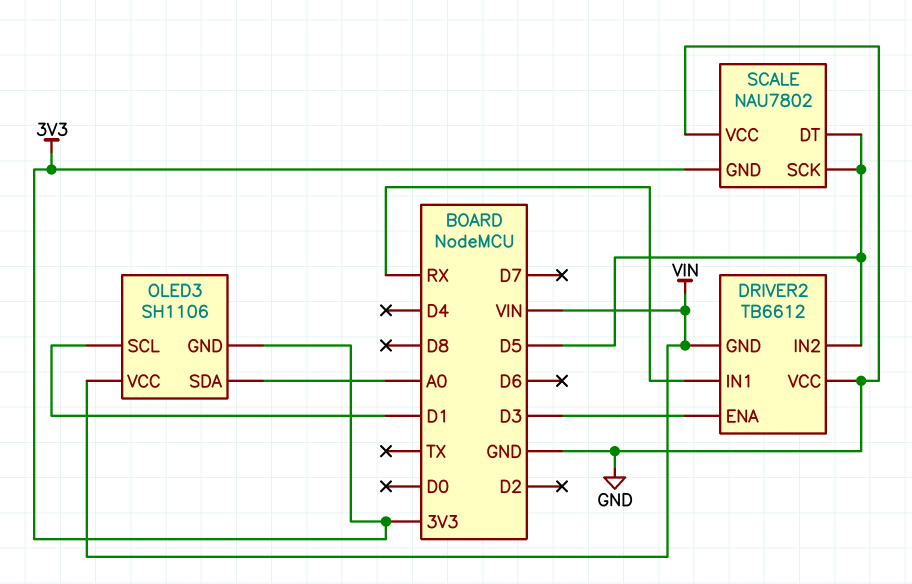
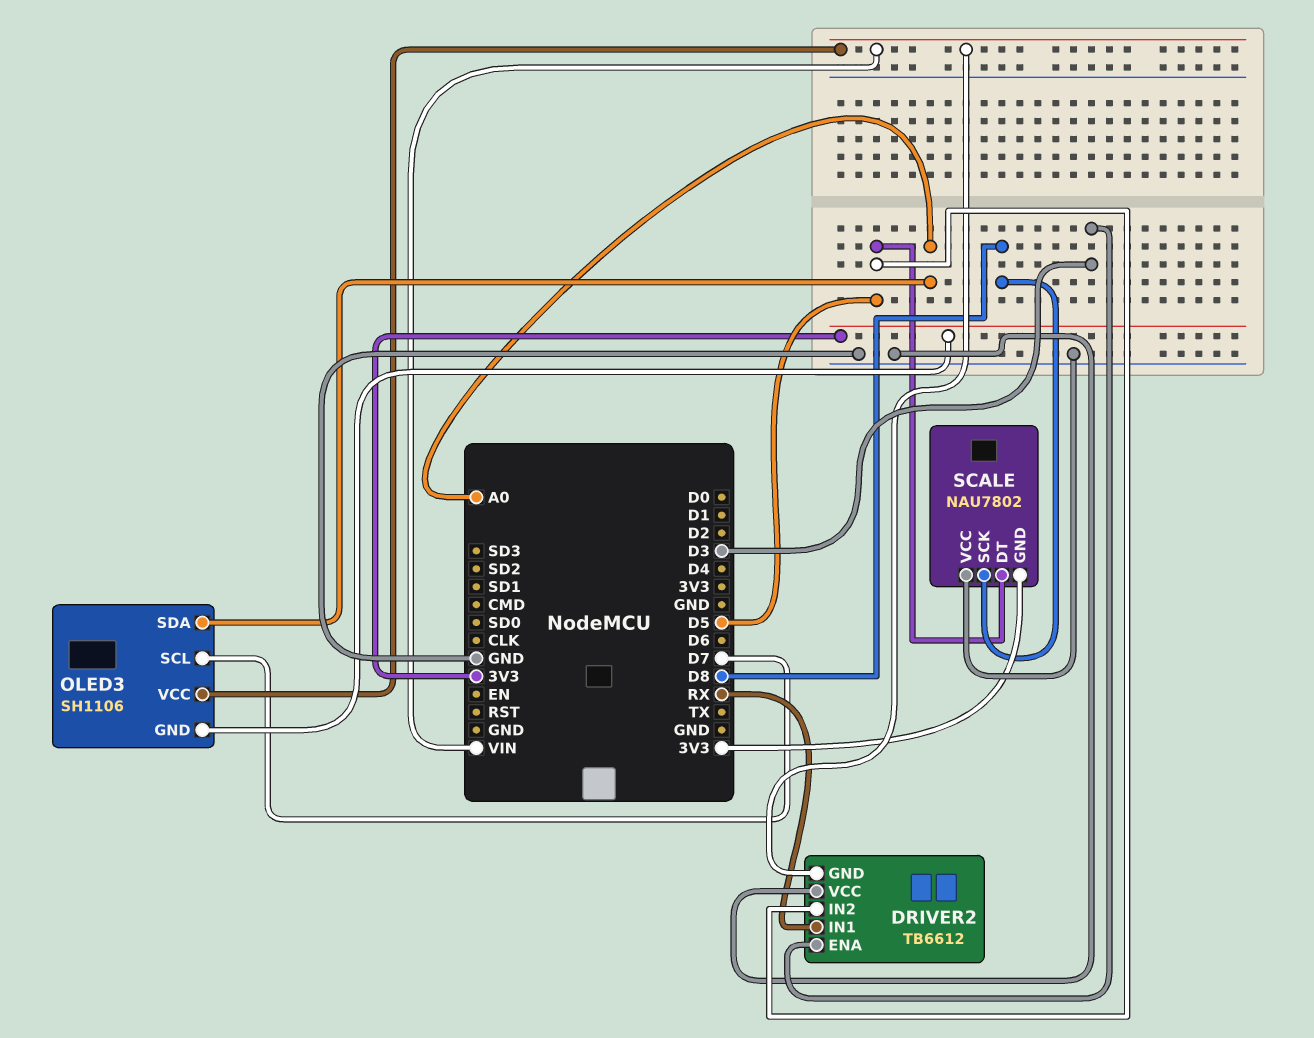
OLED3 pin SCL: D1 -> D7
SCALE pin SCK: D5 -> D8

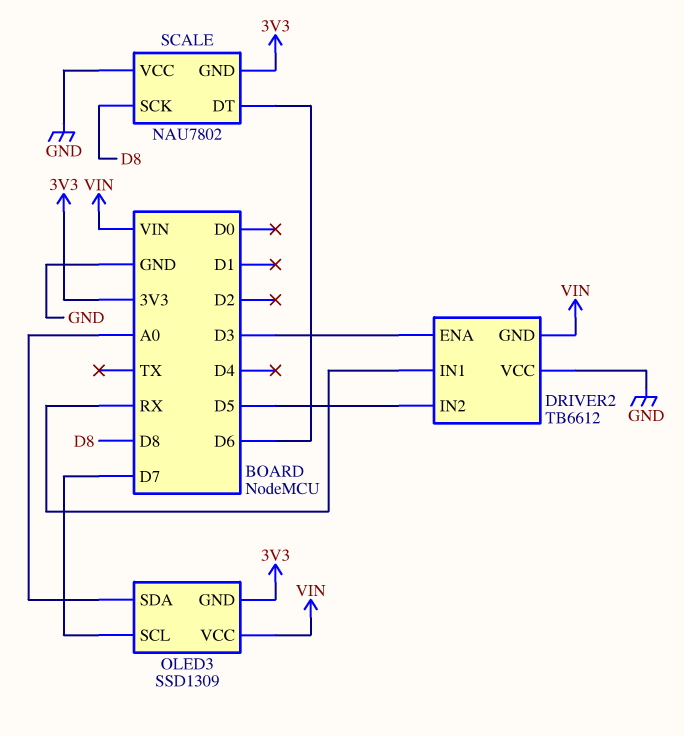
OLED3: SH1106 -> SSD1309
SCALE pin DT: D5 -> D6

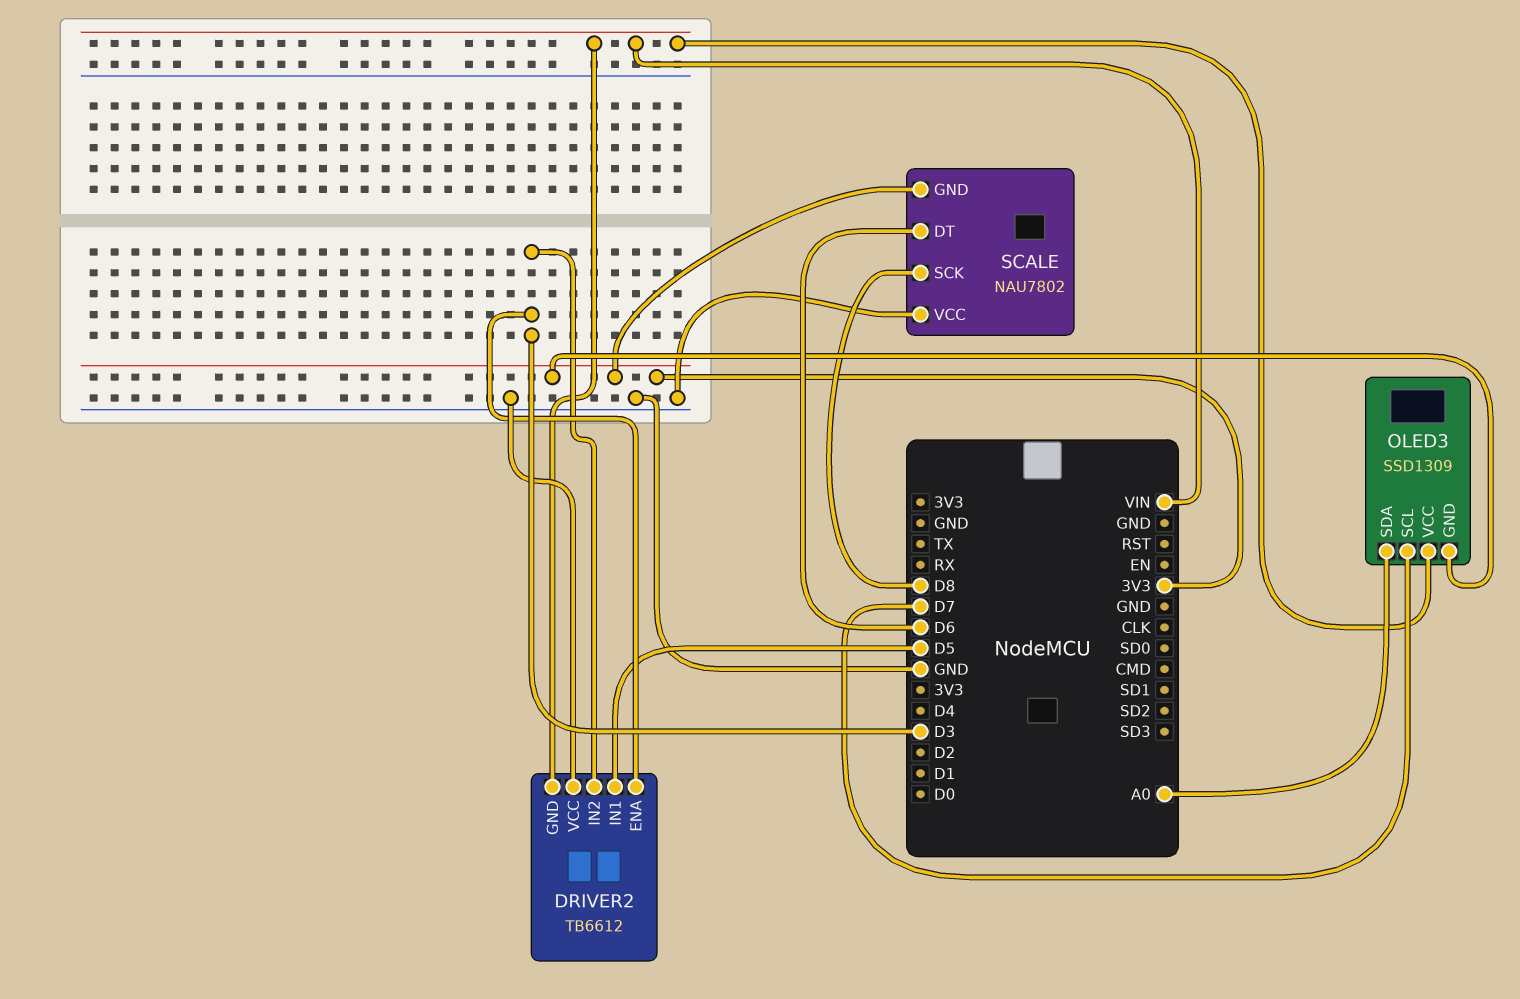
DRIVER2 pin IN1: RX -> D5
DRIVER2 pin IN2: D5 -> D3

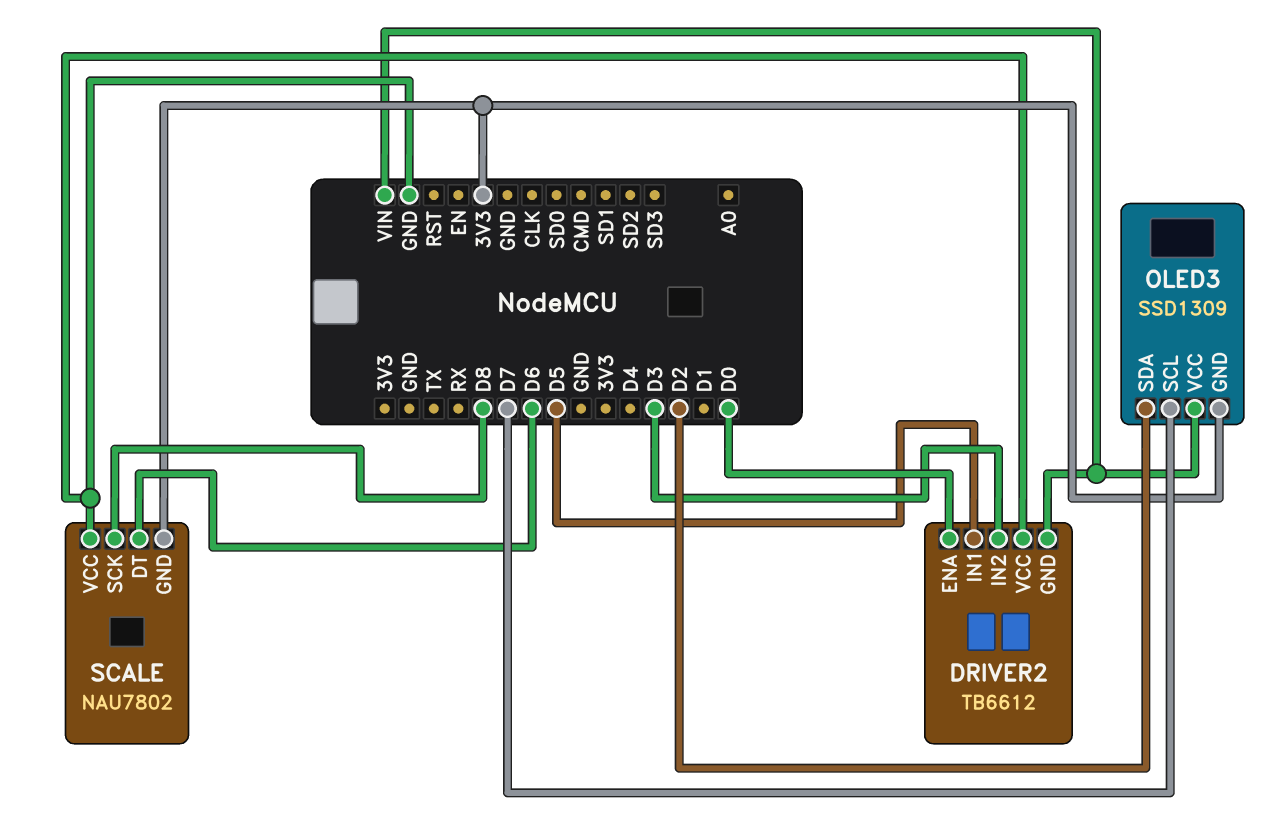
DRIVER2 pin ENA: D3 -> D0
OLED3 pin SDA: A0 -> D2

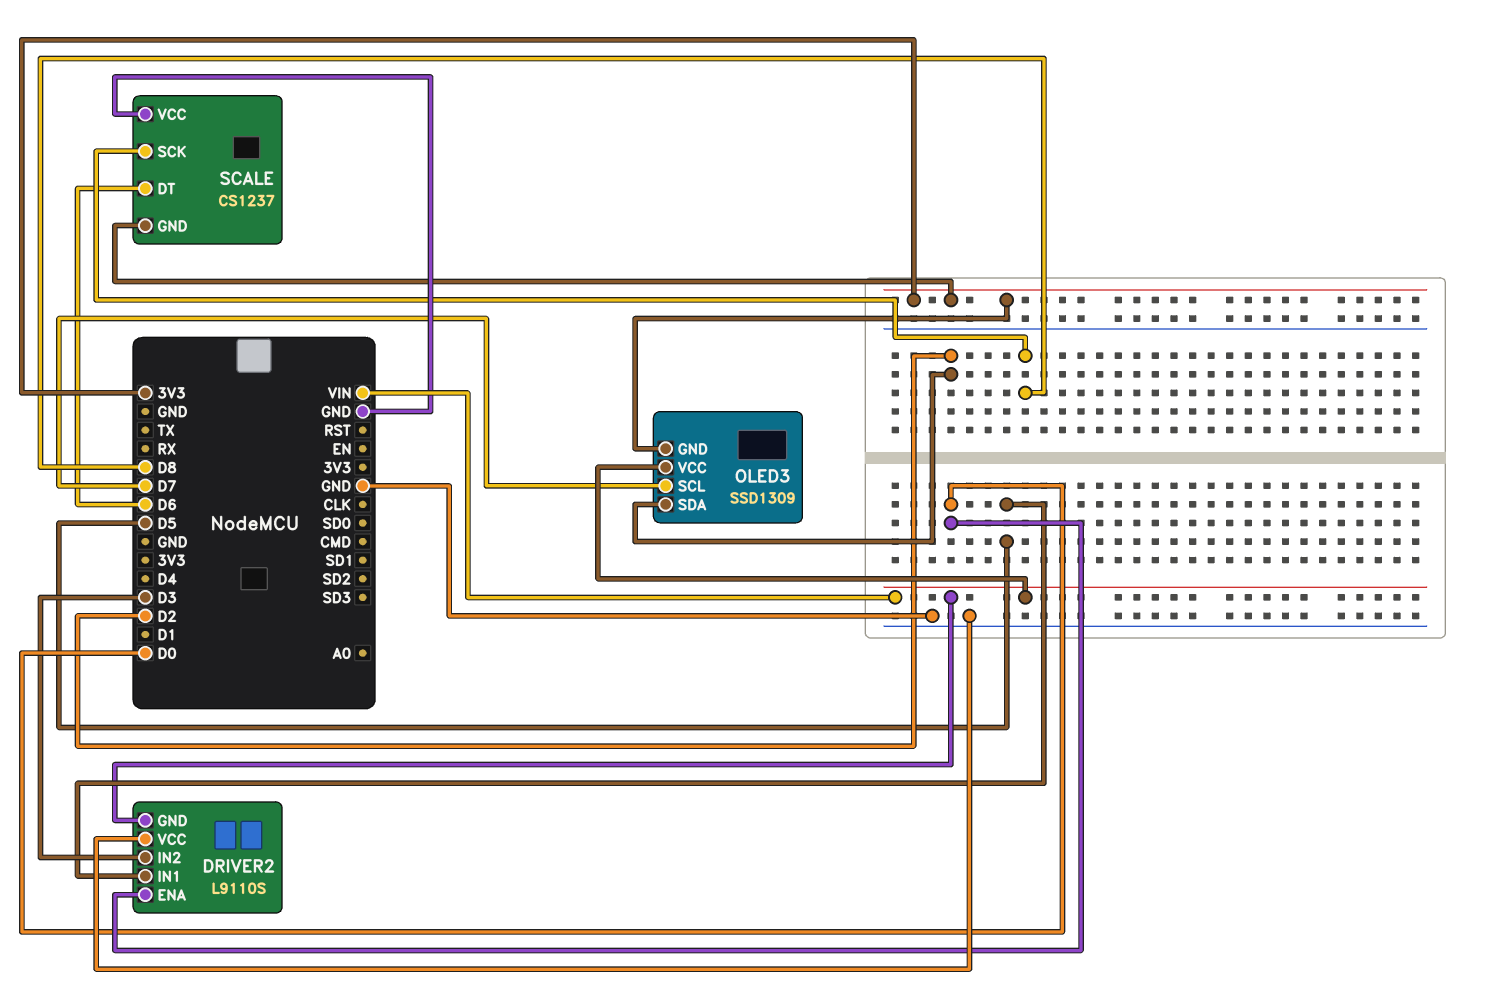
DRIVER2: TB6612 -> L9110S
SCALE: NAU7802 -> CS1237

